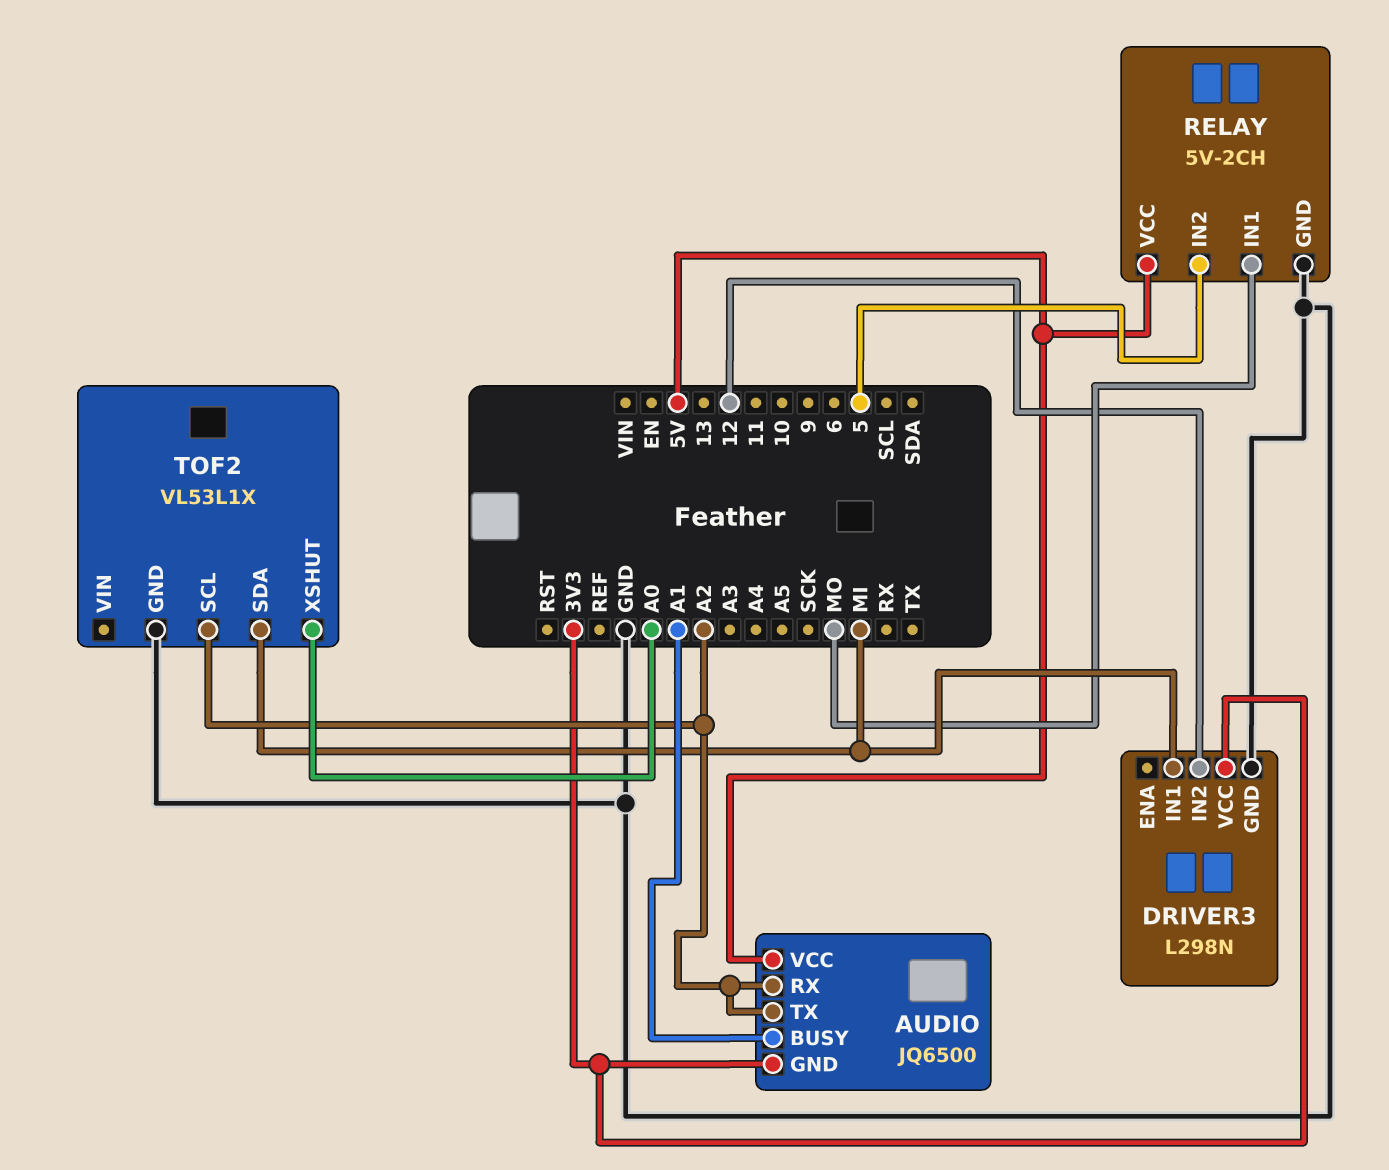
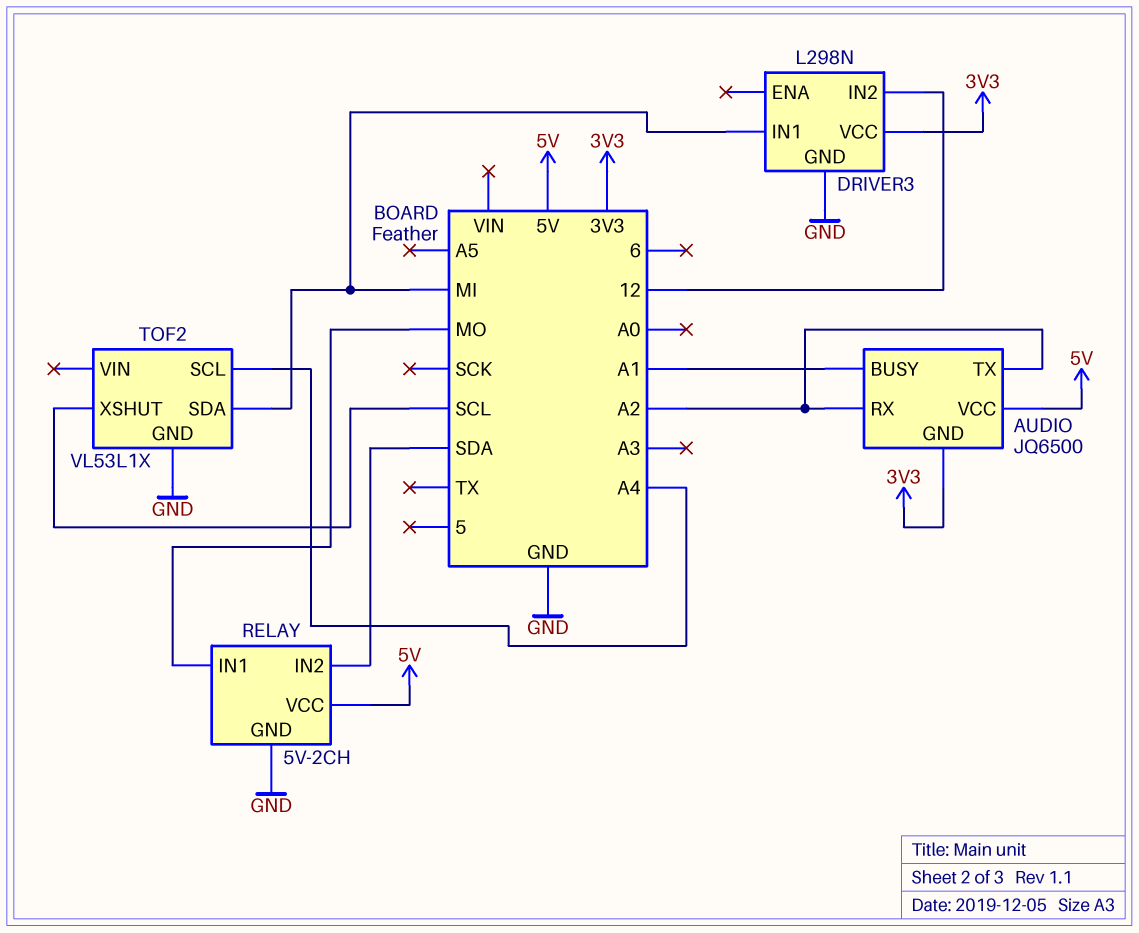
RELAY pin IN2: 5 -> SDA
TOF2 pin SCL: A2 -> A4
TOF2 pin XSHUT: A0 -> SCL

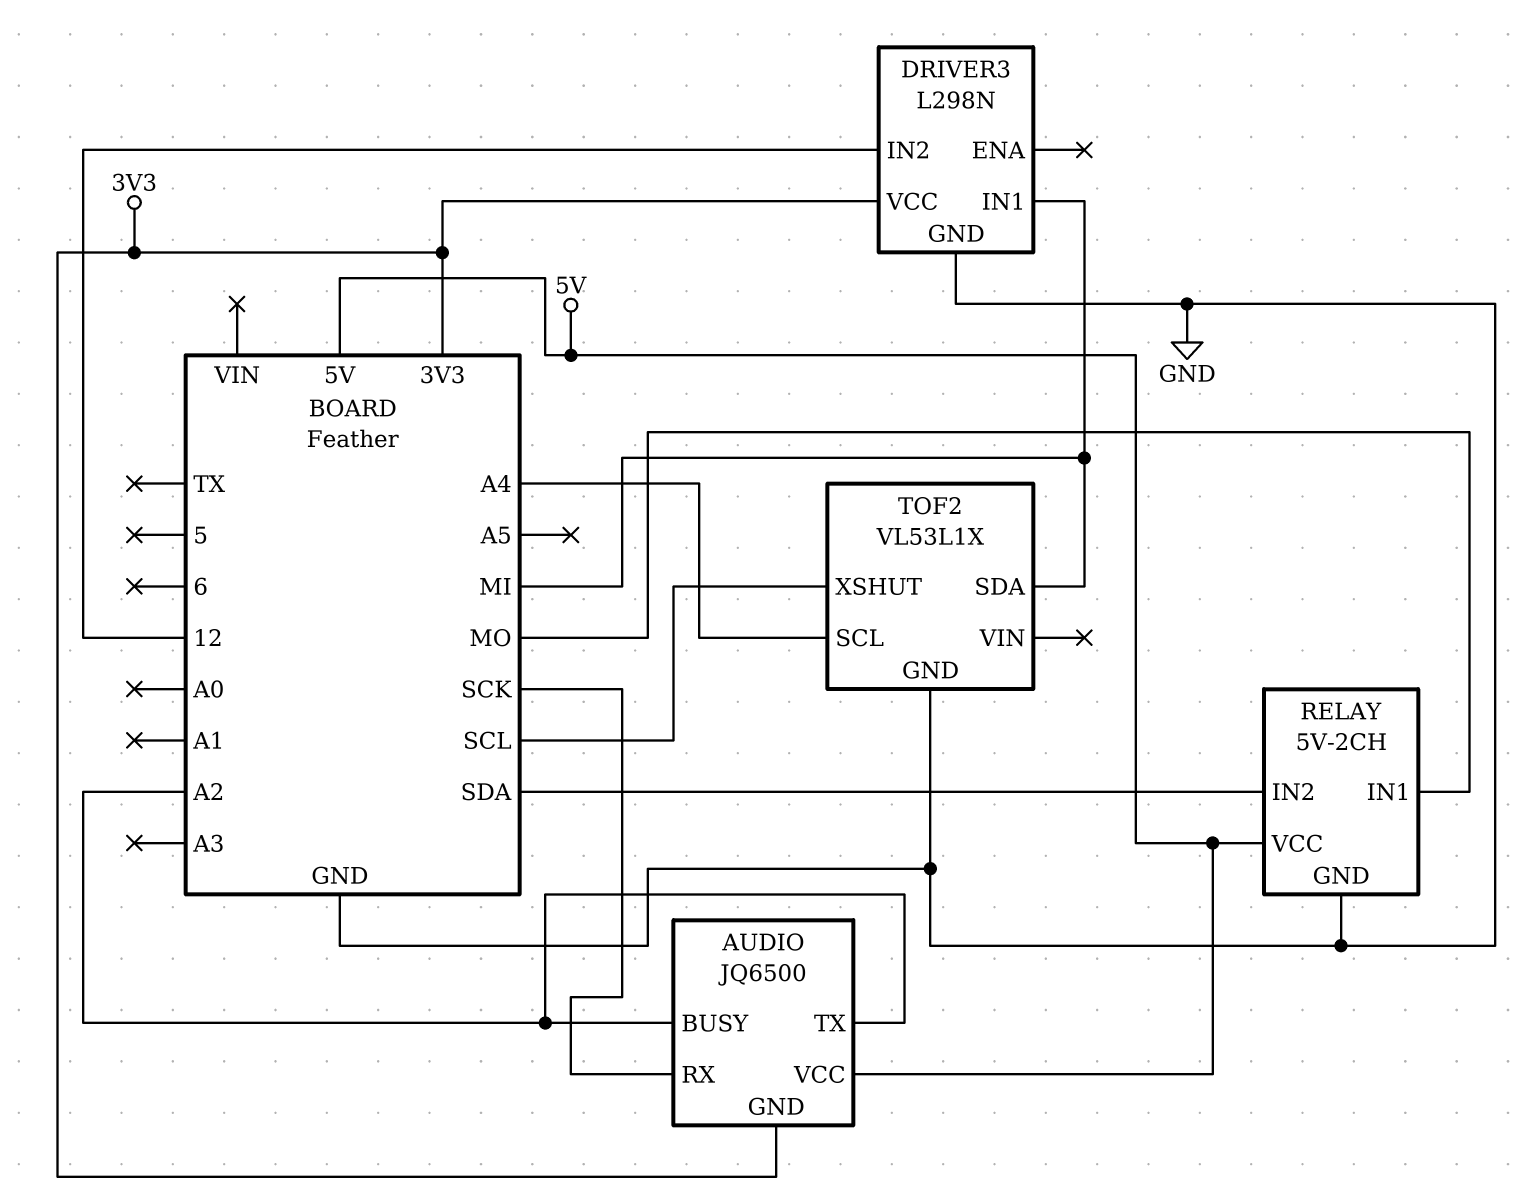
AUDIO pin BUSY: A1 -> A2
AUDIO pin RX: A2 -> SCK

